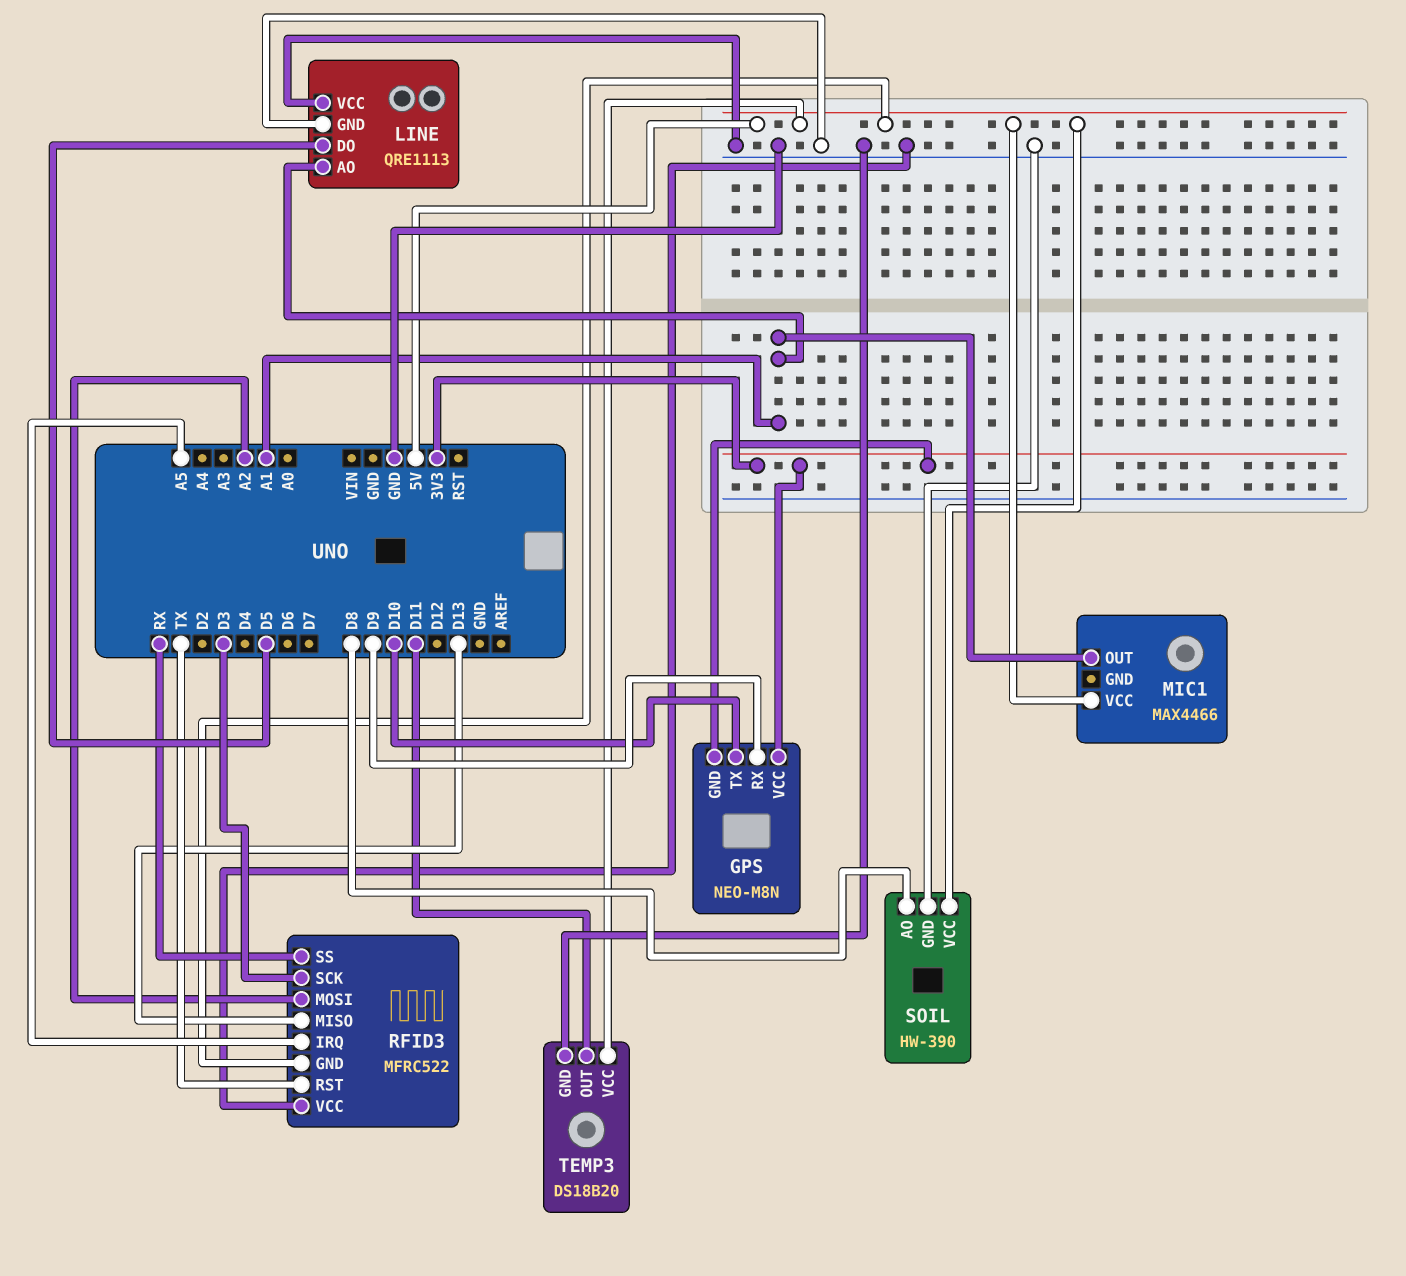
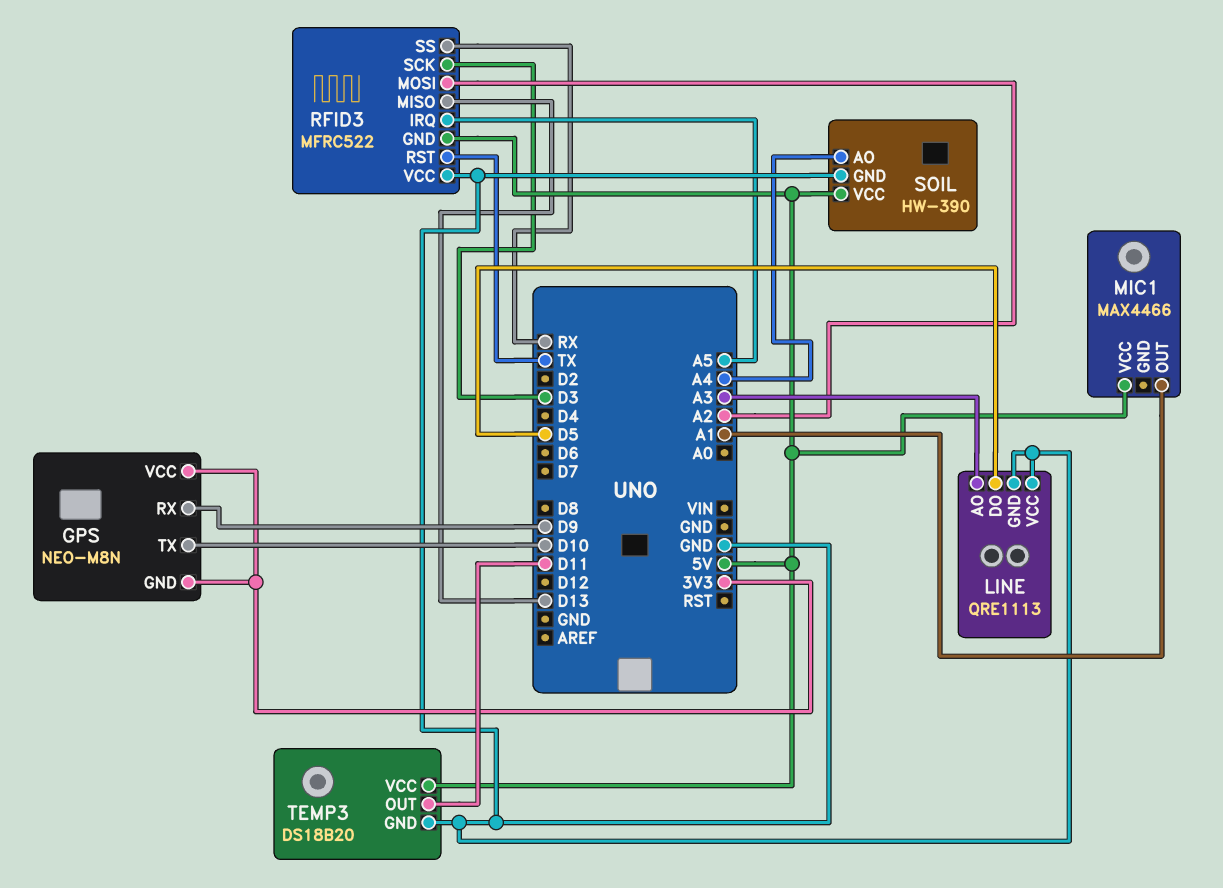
LINE pin AO: A1 -> A3
SOIL pin AO: D8 -> A4

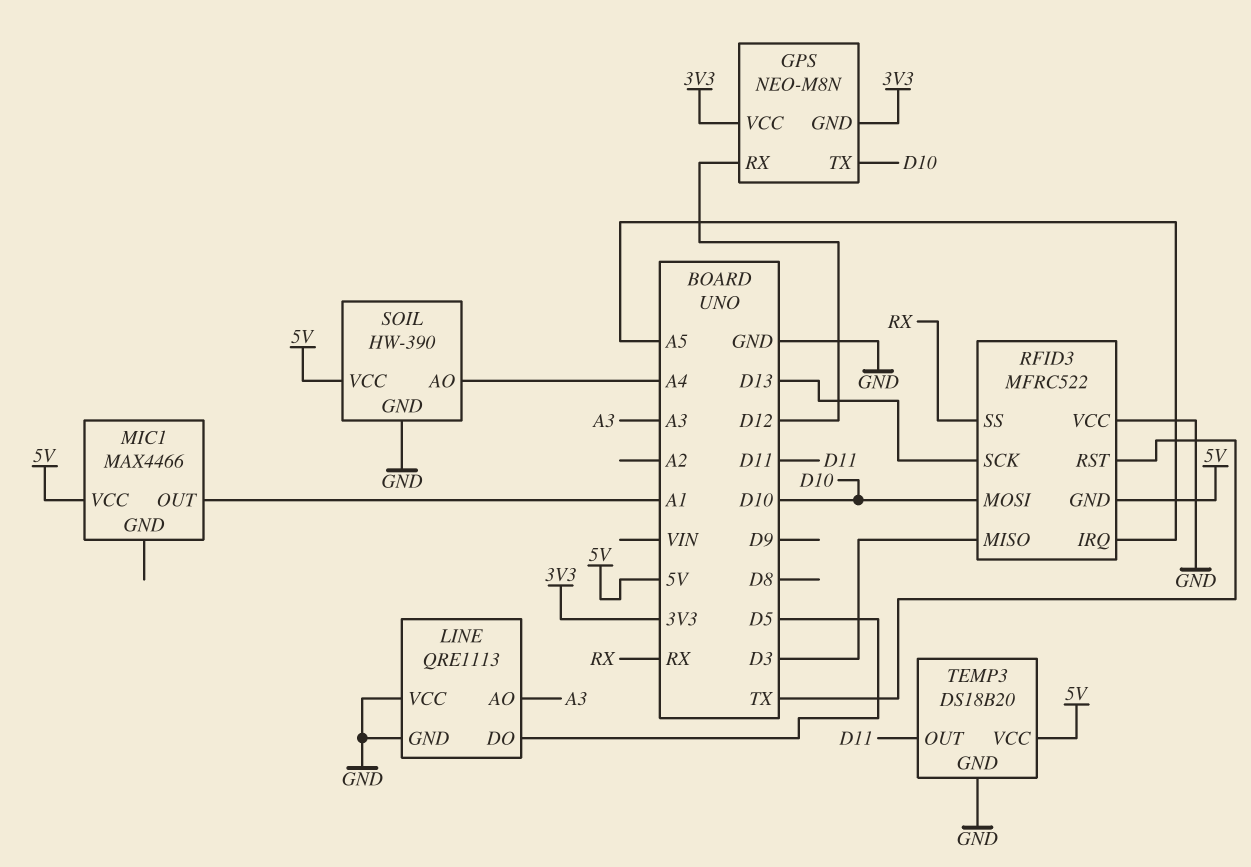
GPS pin RX: D9 -> D12
RFID3 pin MISO: D13 -> D3
RFID3 pin MOSI: A2 -> D10
RFID3 pin SCK: D3 -> D13

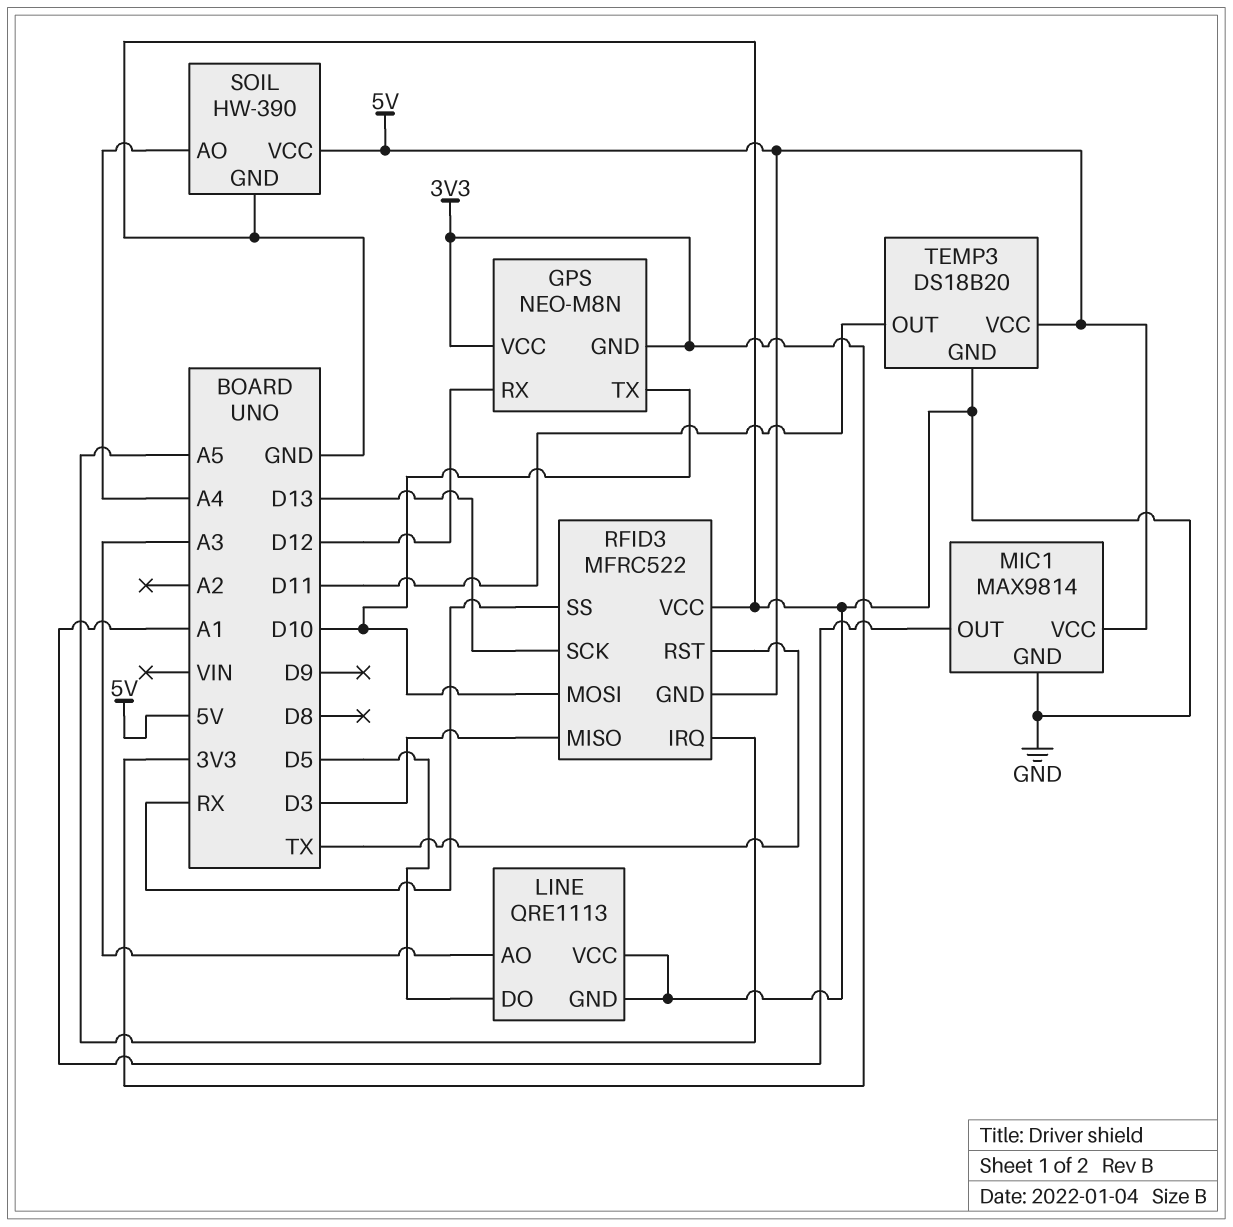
MIC1: MAX4466 -> MAX9814
MIC1 pin GND: none -> GND

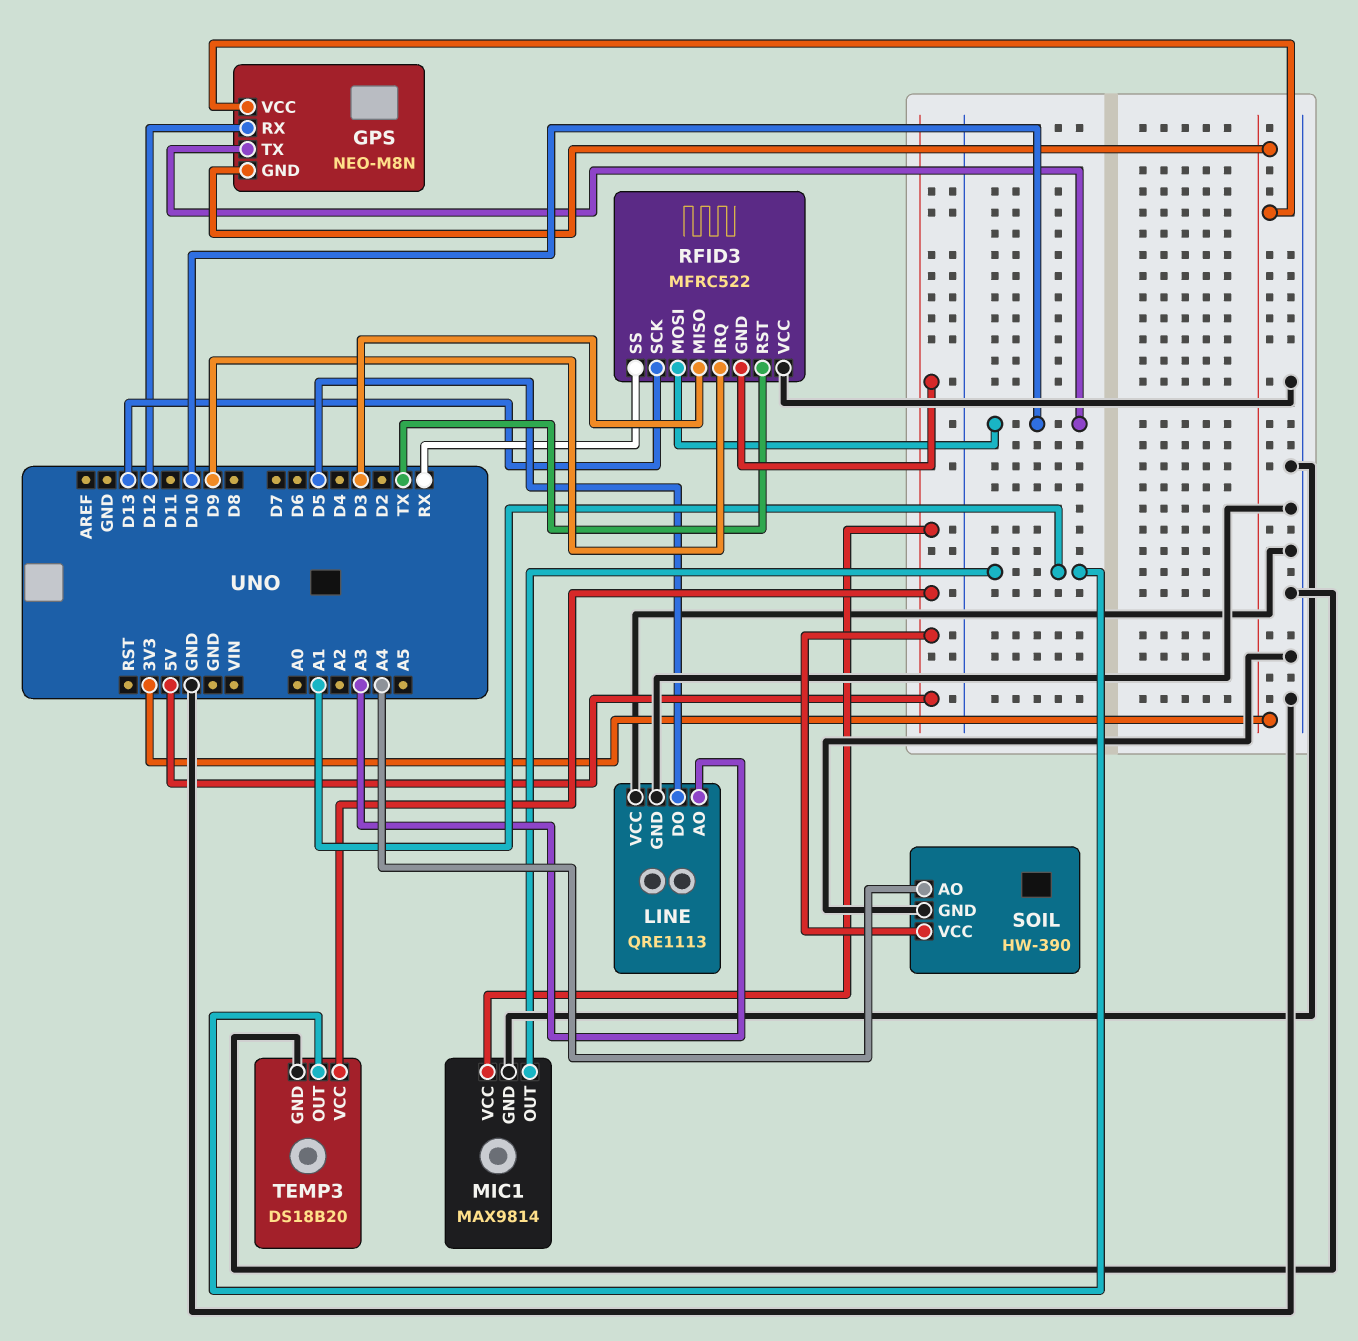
RFID3 pin IRQ: A5 -> D9
TEMP3 pin OUT: D11 -> A1

